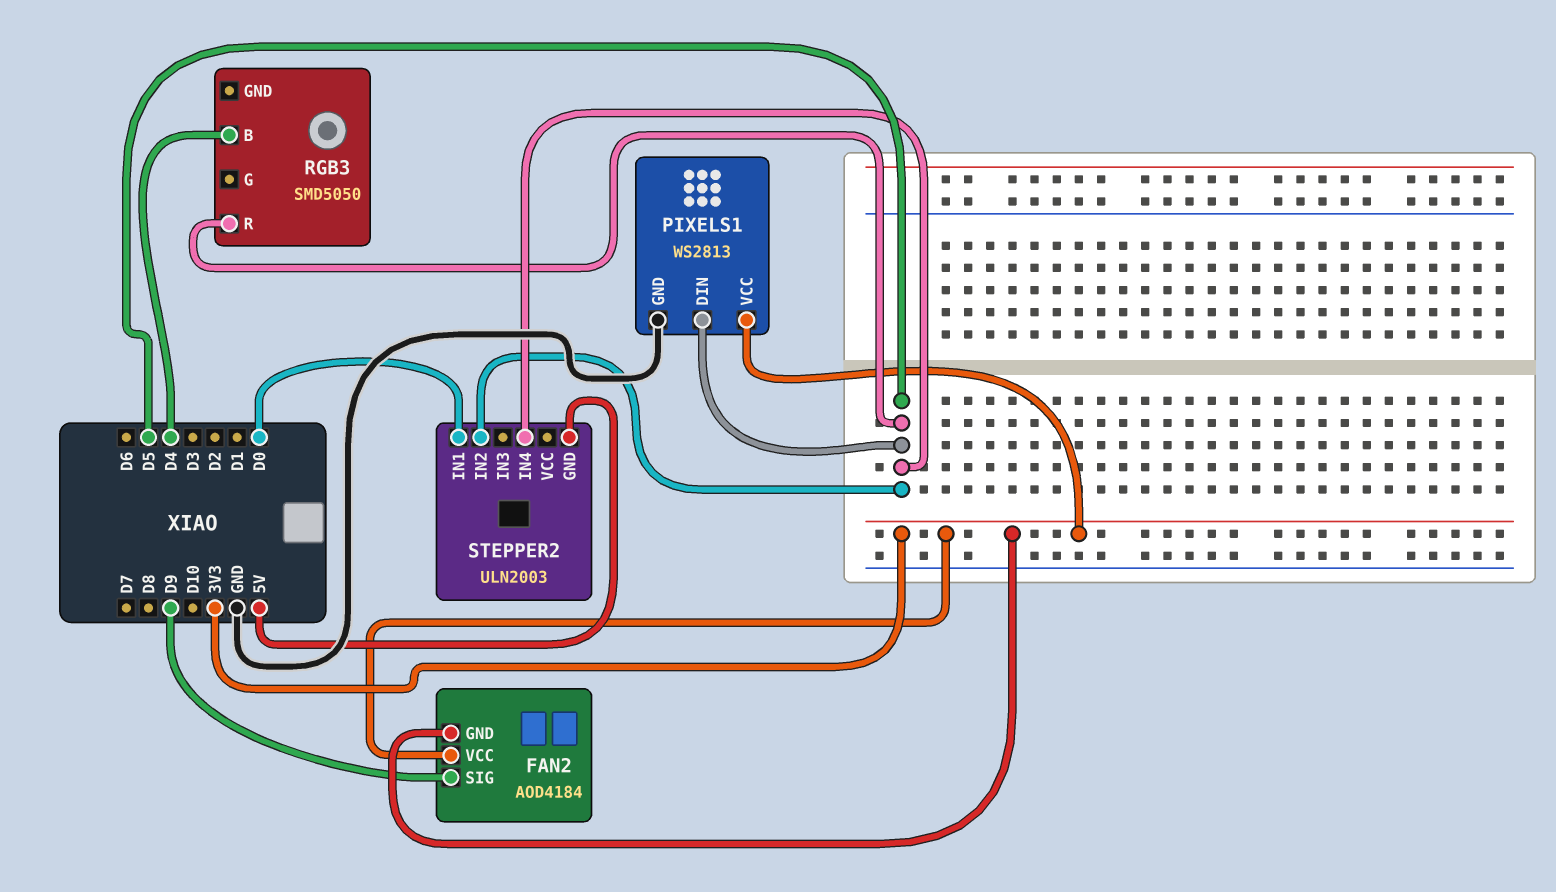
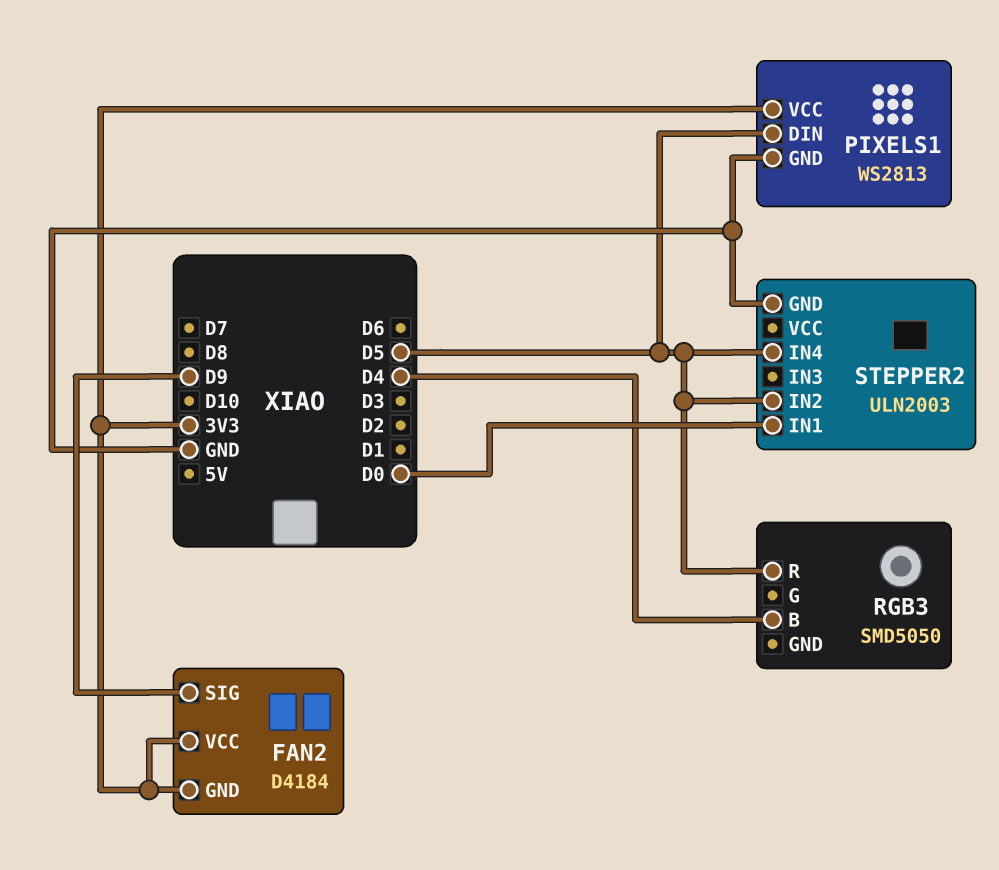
FAN2: AOD4184 -> D4184
STEPPER2 pin GND: 5V -> GND

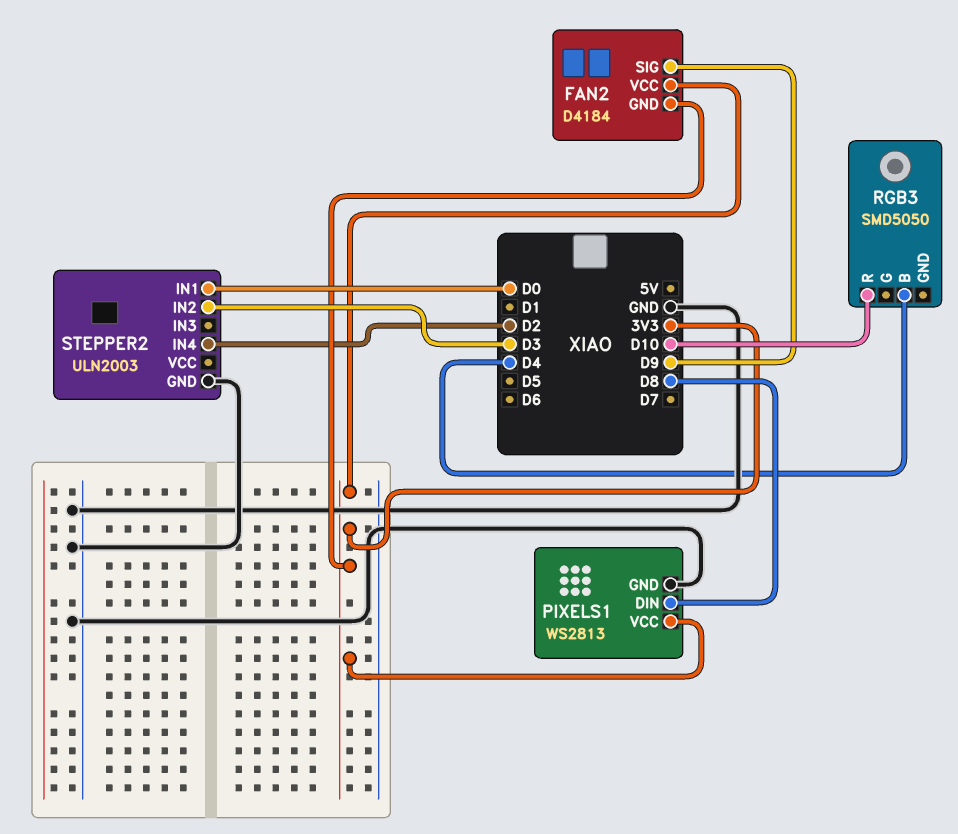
PIXELS1 pin DIN: D5 -> D8
RGB3 pin R: D5 -> D10
STEPPER2 pin IN2: D5 -> D3
STEPPER2 pin IN4: D5 -> D2

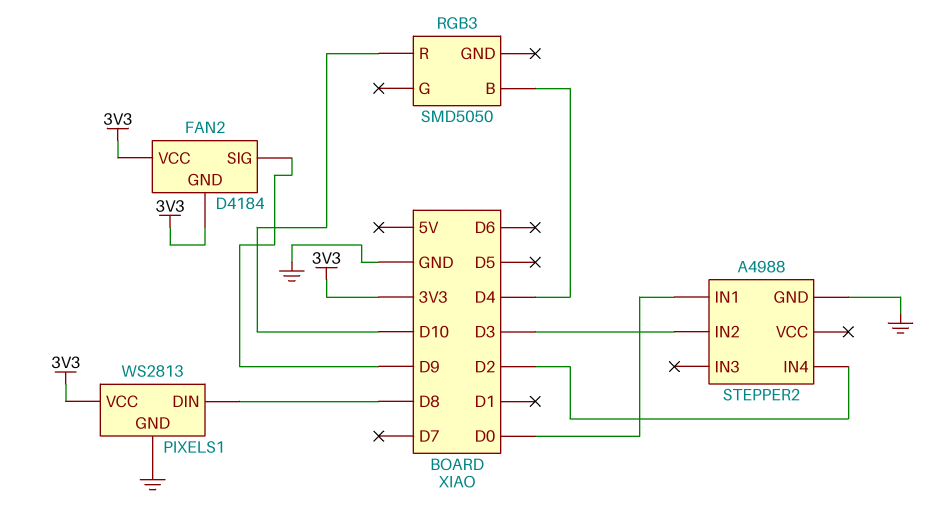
STEPPER2: ULN2003 -> A4988

